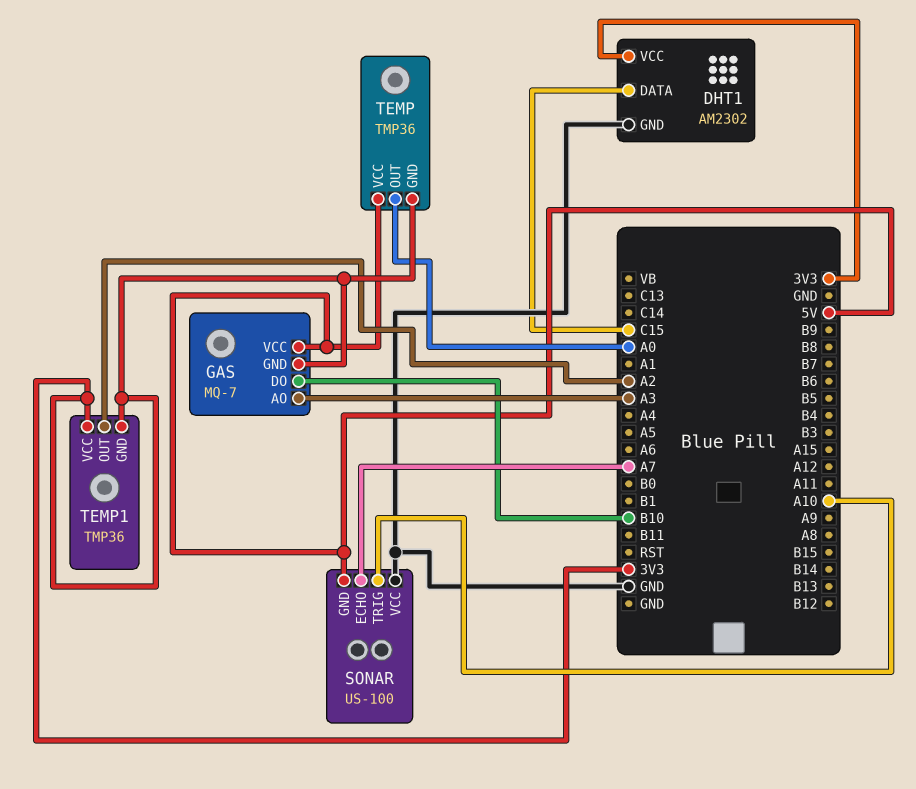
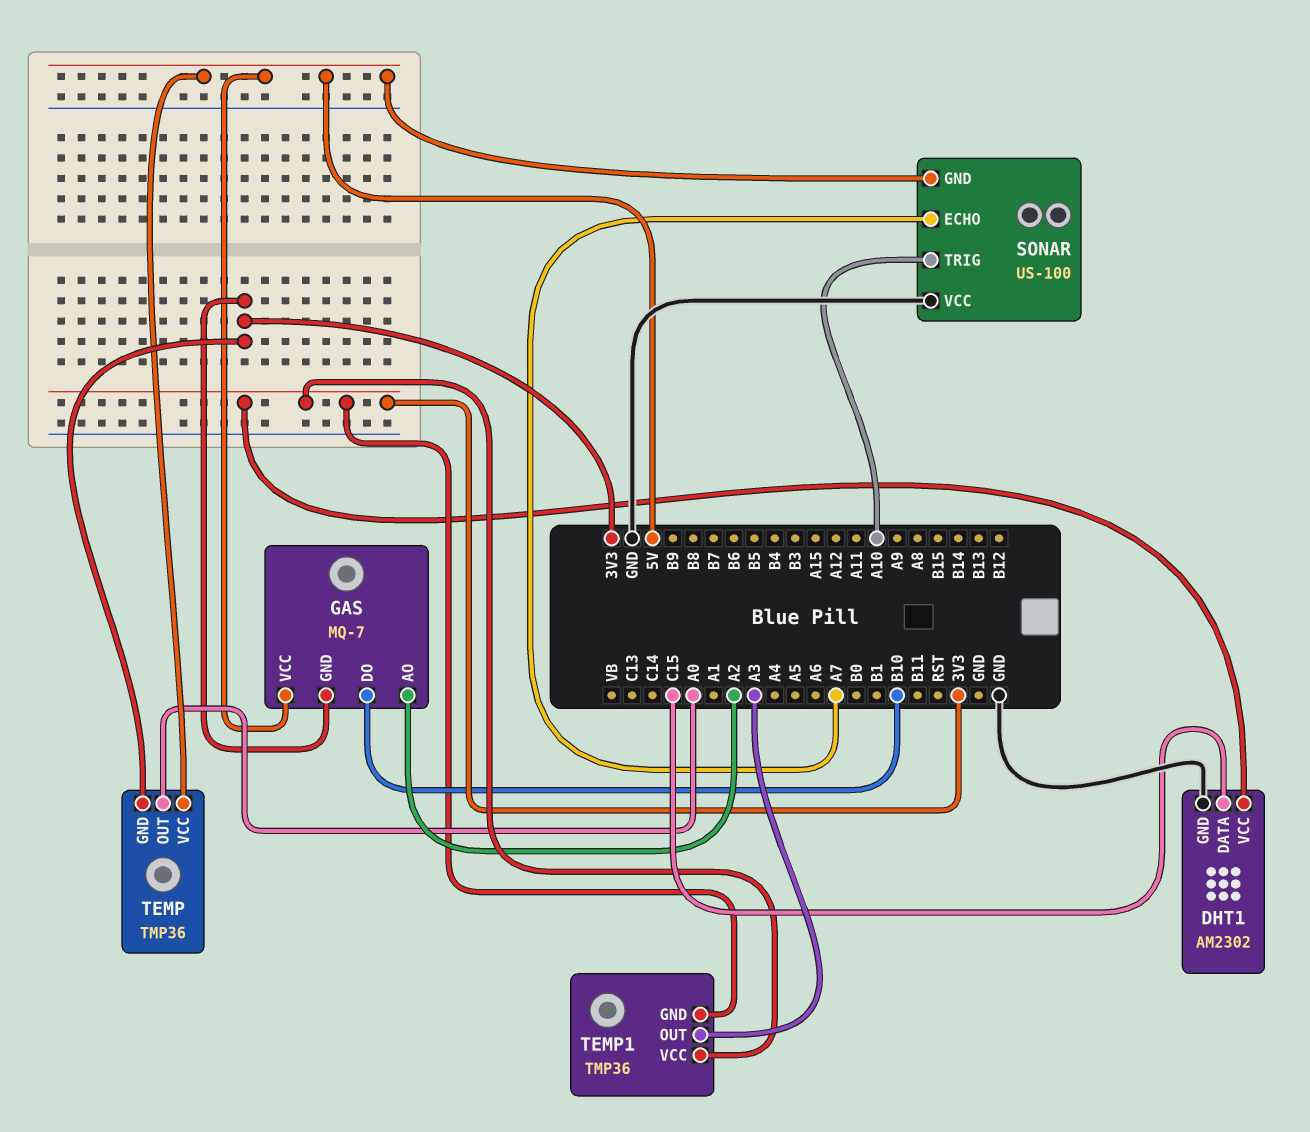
GAS pin AO: A3 -> A2
TEMP1 pin OUT: A2 -> A3

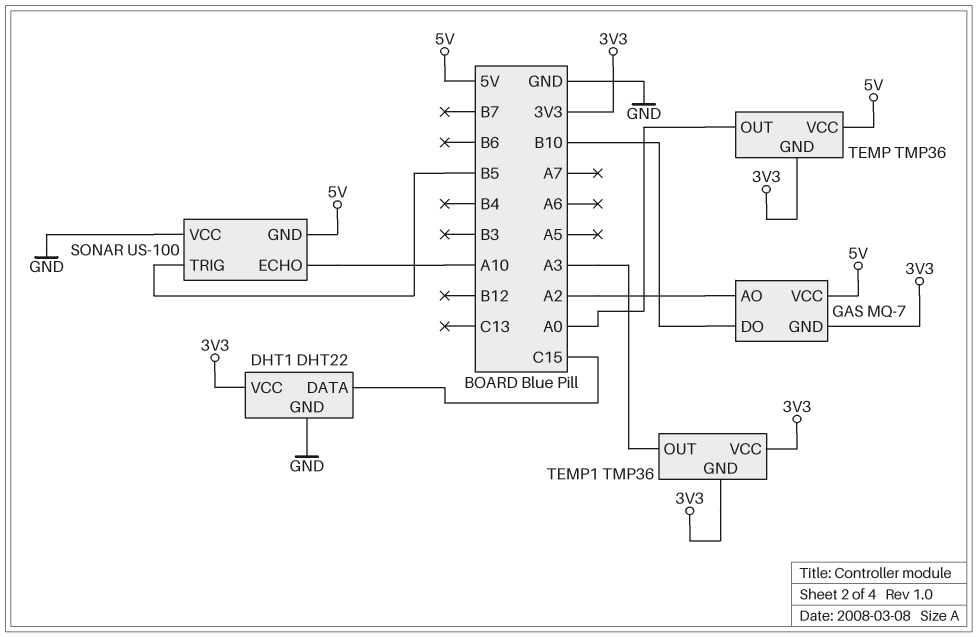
DHT1: AM2302 -> DHT22
SONAR pin ECHO: A7 -> A10
SONAR pin TRIG: A10 -> B5

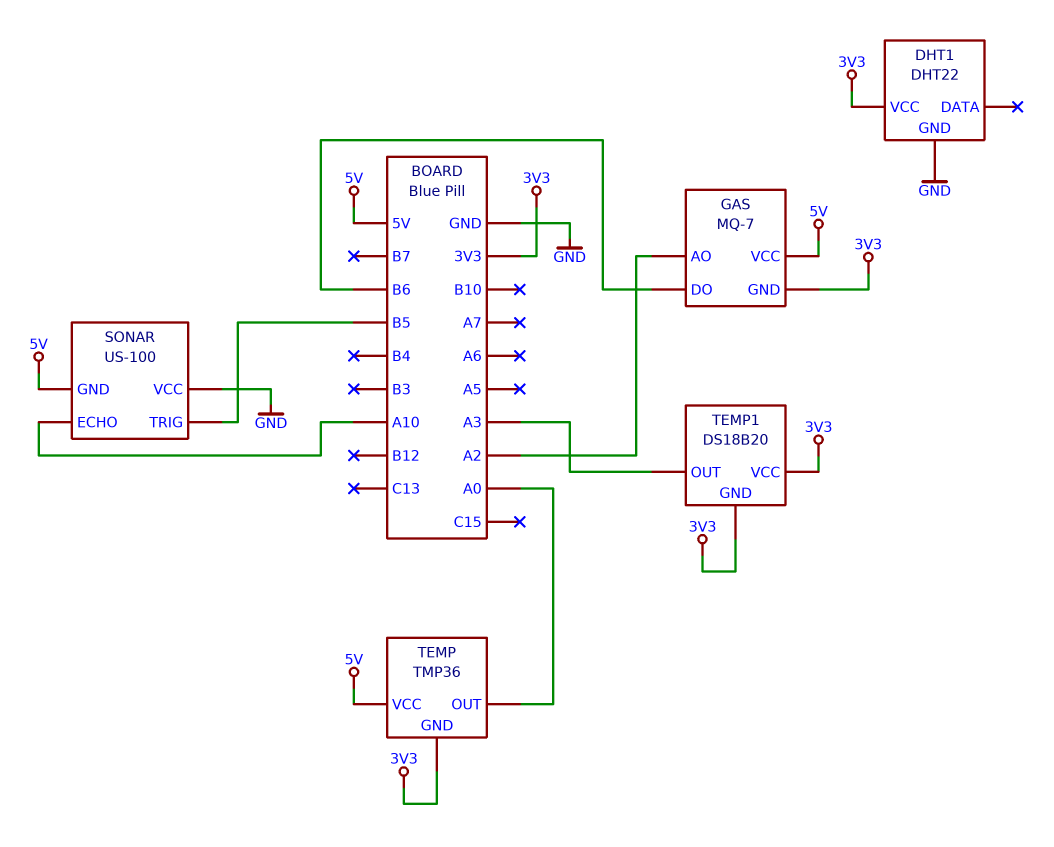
DHT1 pin DATA: C15 -> none
GAS pin DO: B10 -> B6
TEMP1: TMP36 -> DS18B20

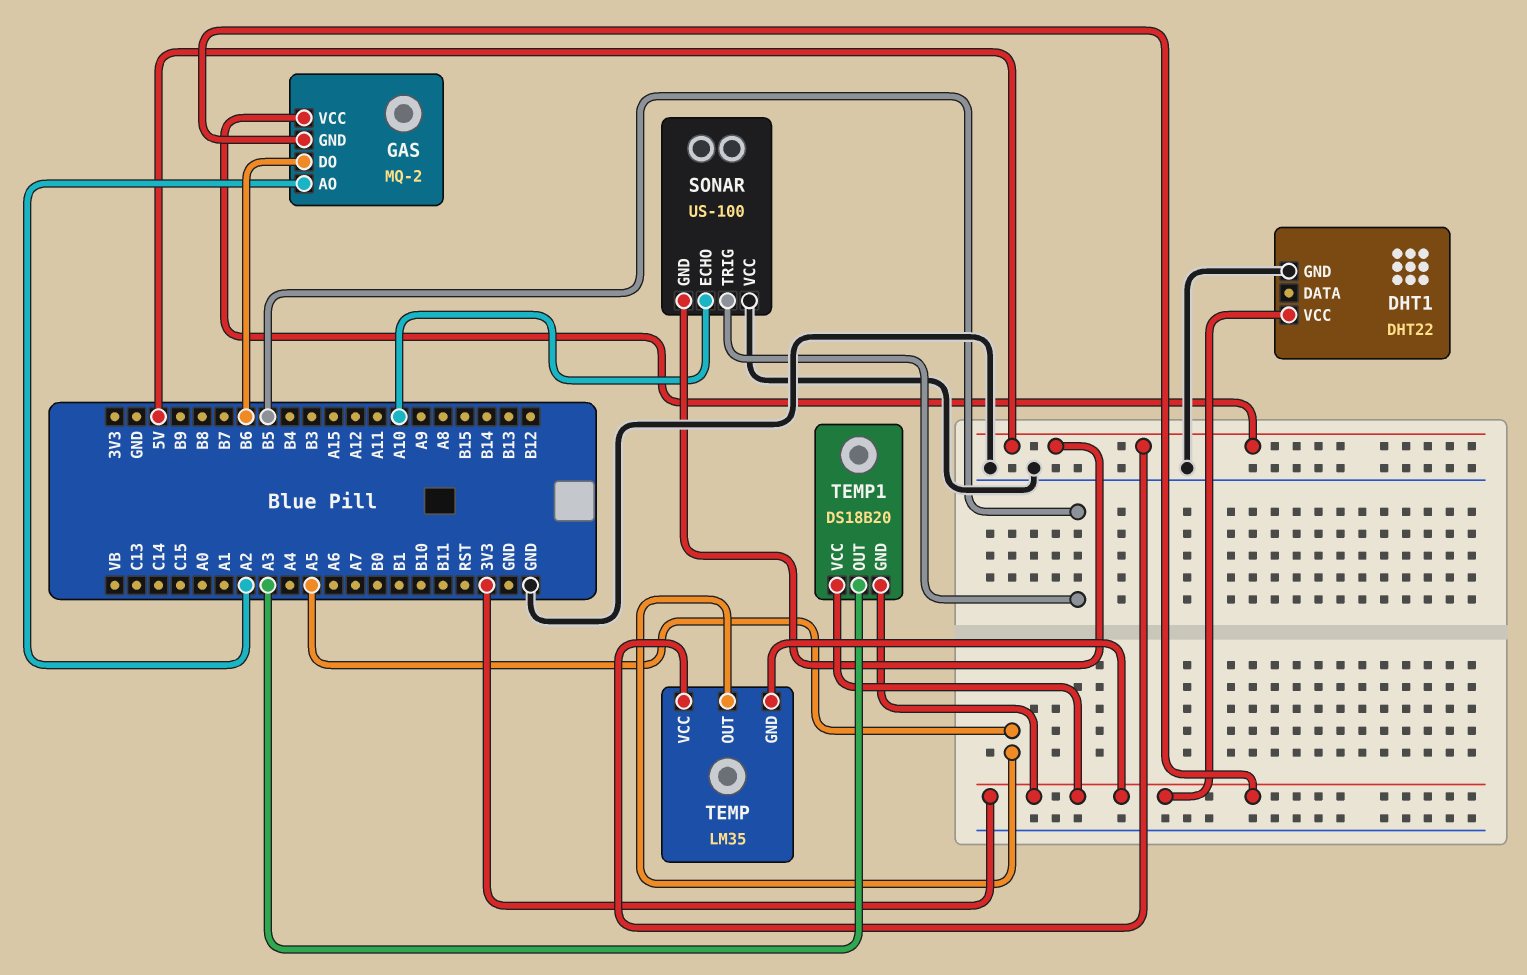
GAS: MQ-7 -> MQ-2
TEMP: TMP36 -> LM35
TEMP pin OUT: A0 -> A5

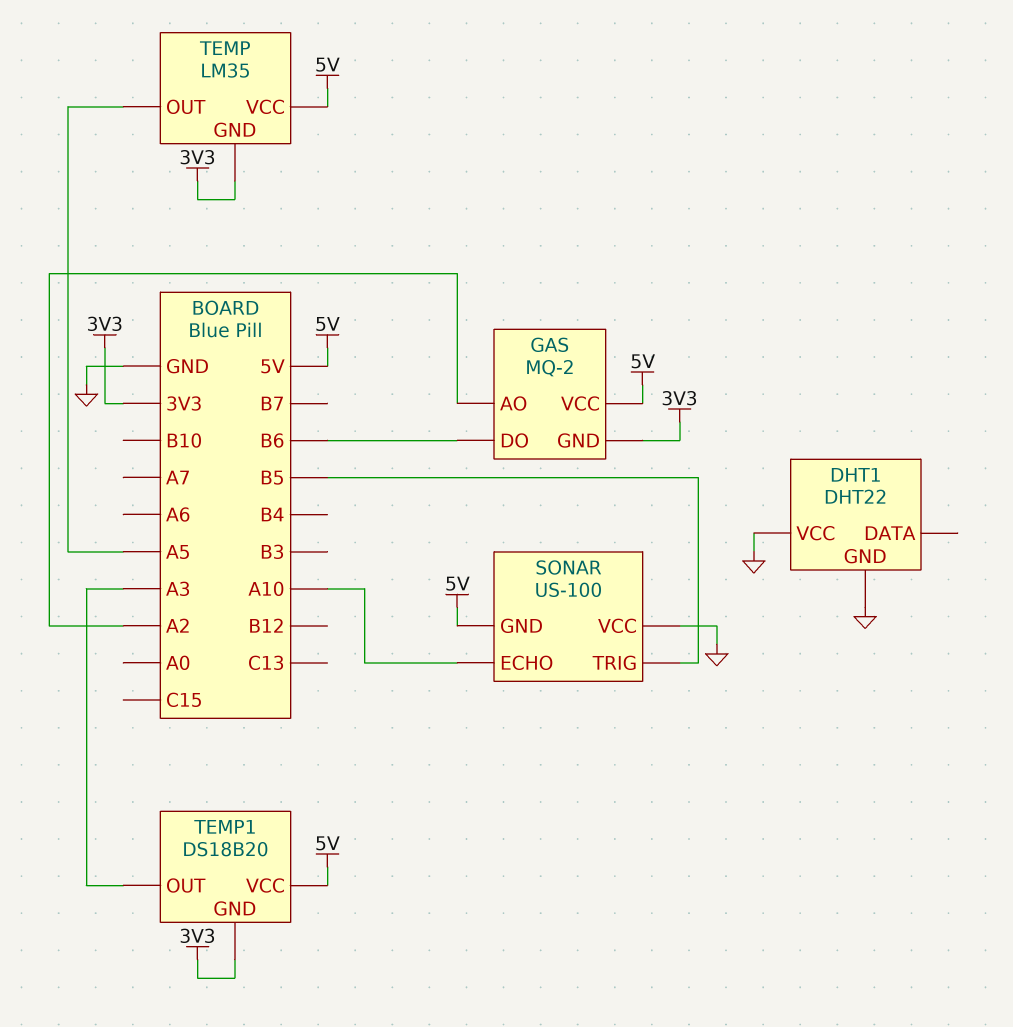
DHT1 pin VCC: 3V3 -> GND
TEMP1 pin VCC: 3V3 -> 5V

